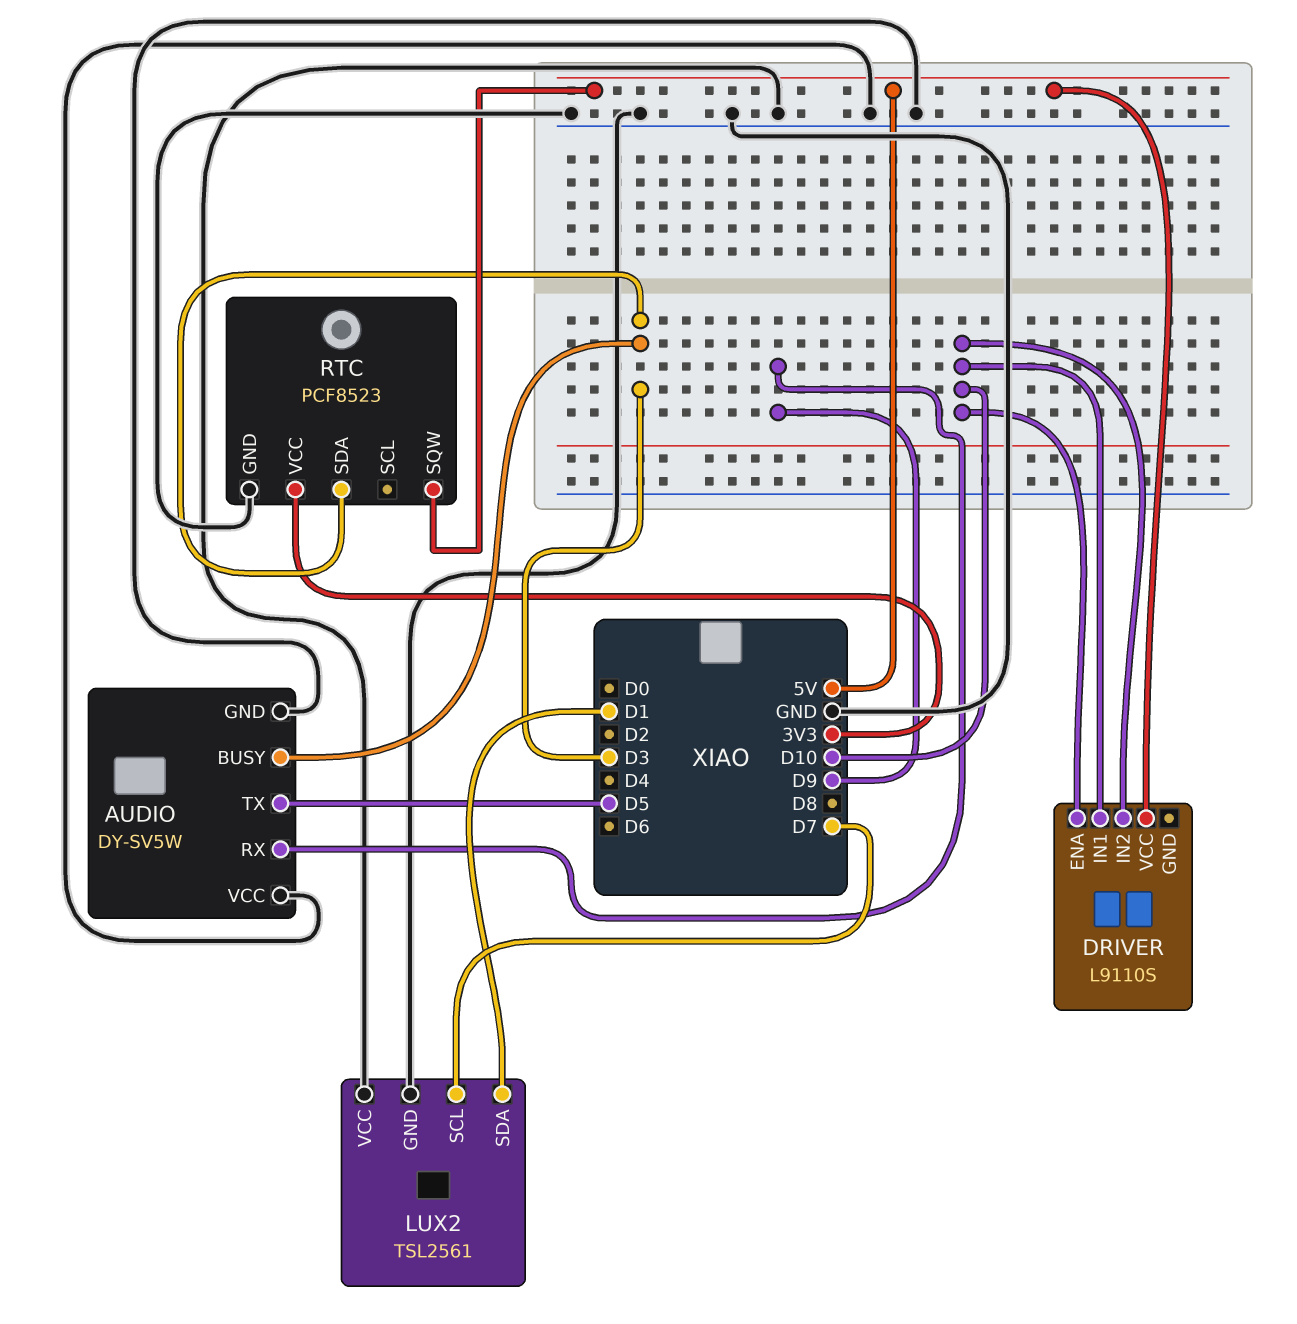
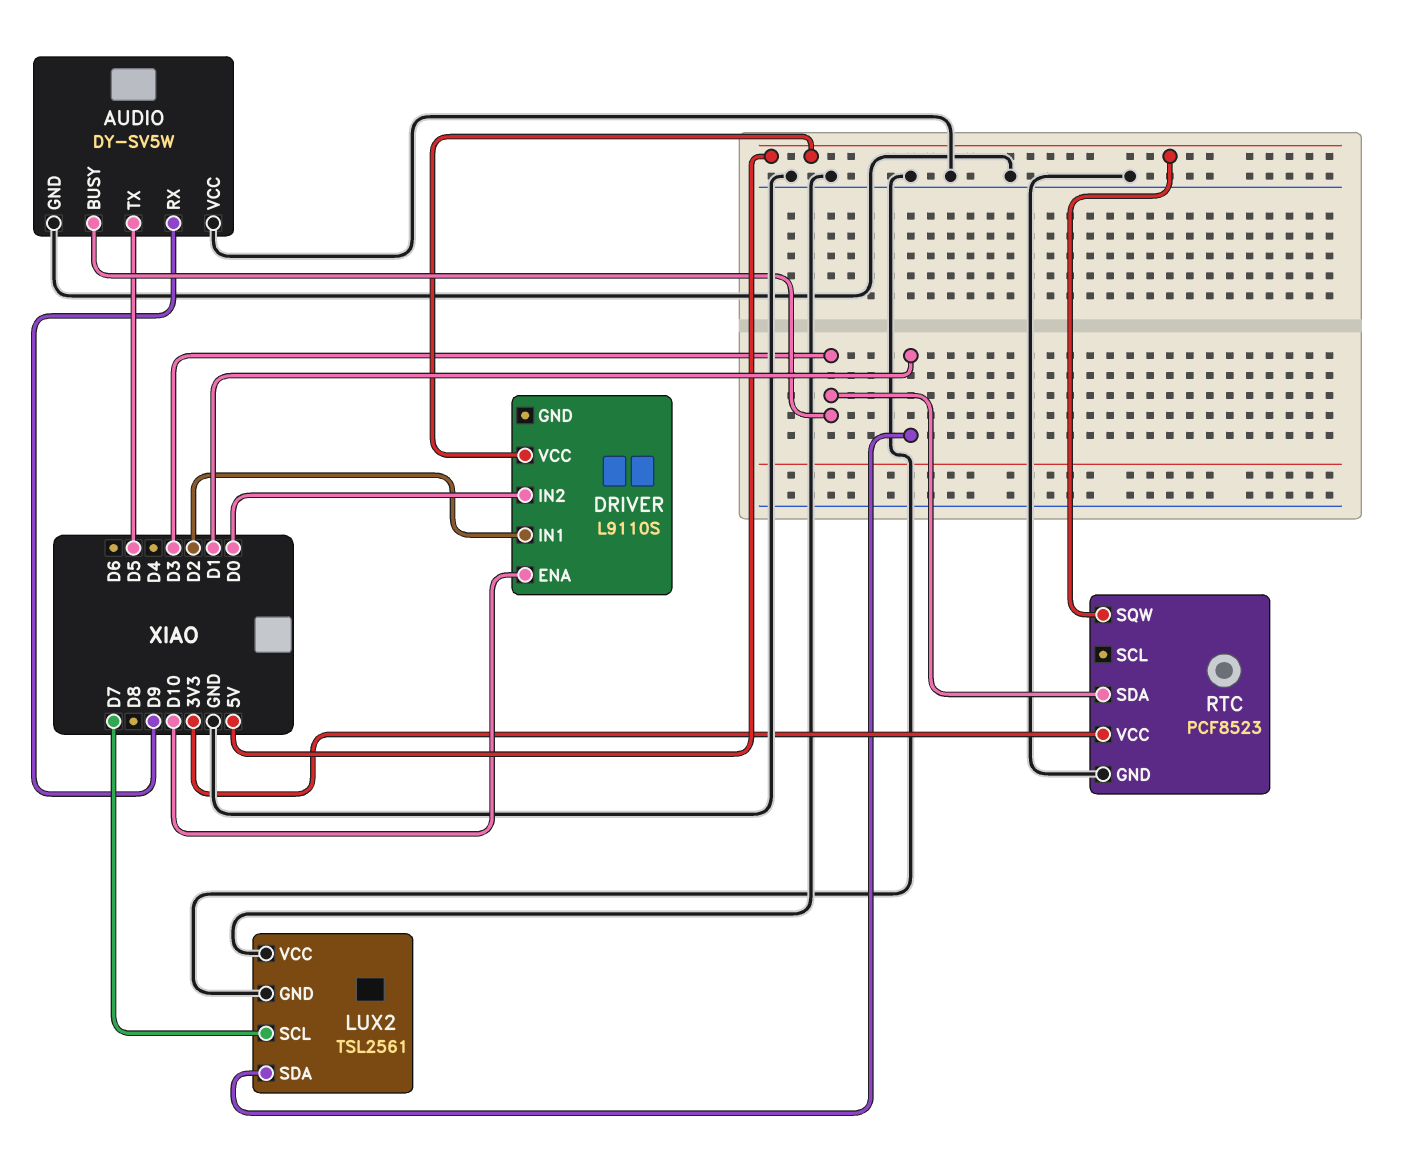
DRIVER pin IN1: D10 -> D2
DRIVER pin IN2: D10 -> D0

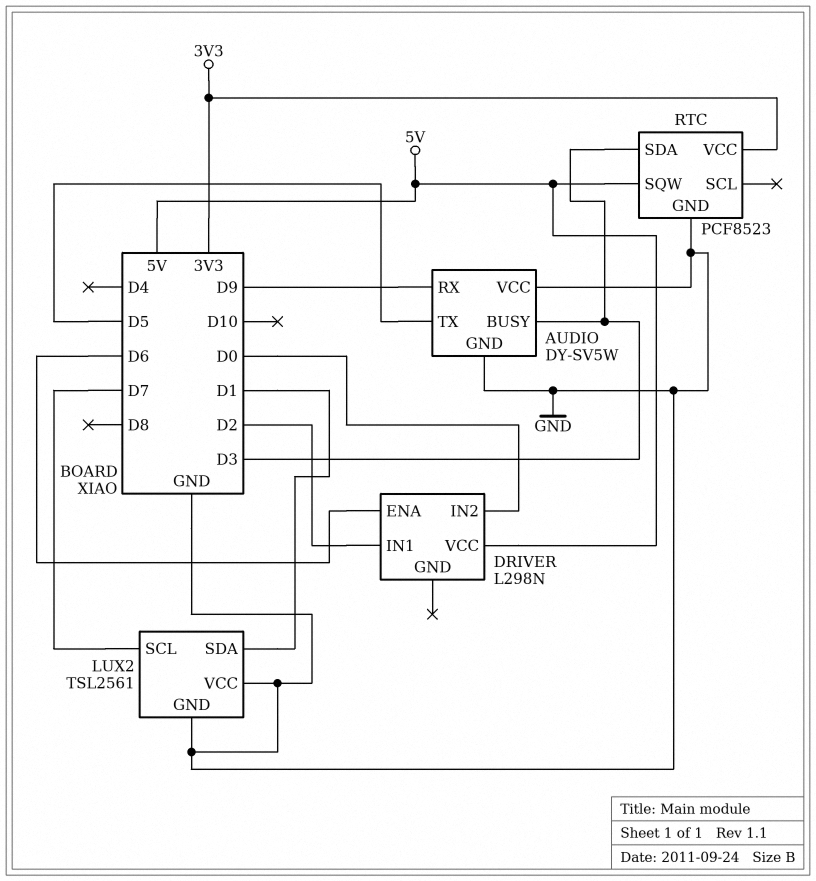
DRIVER: L9110S -> L298N
DRIVER pin ENA: D10 -> D6

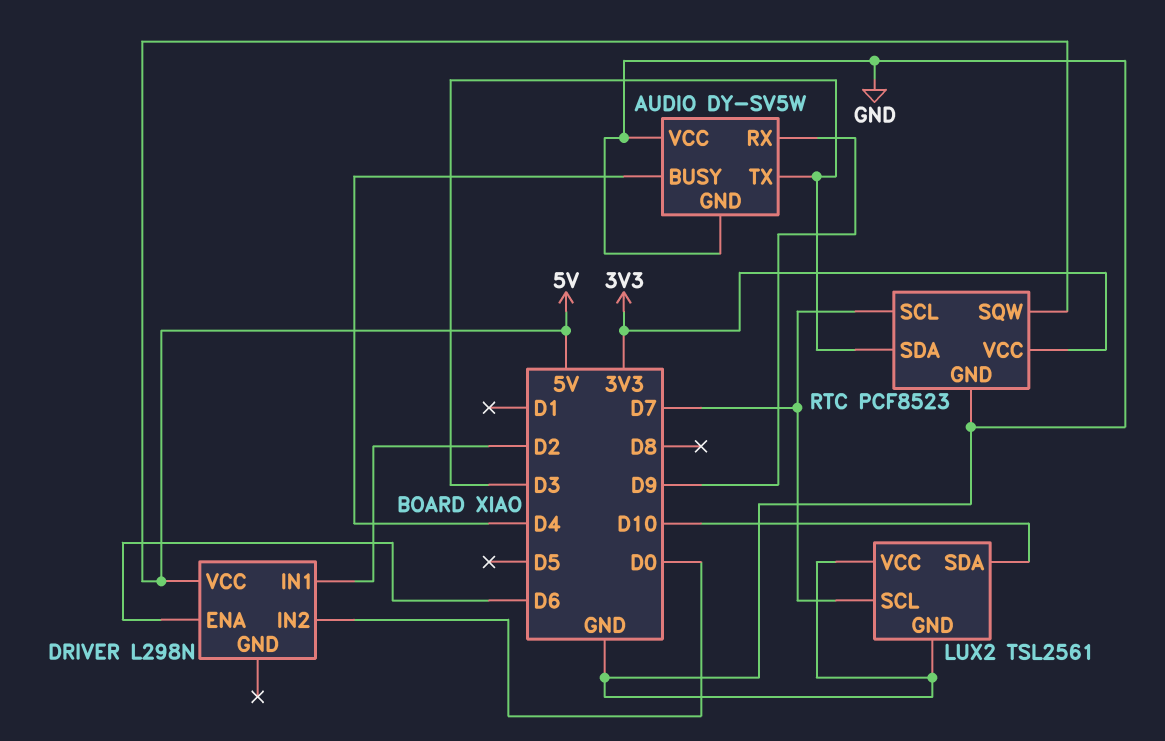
AUDIO pin BUSY: D3 -> D4
AUDIO pin TX: D5 -> D3
LUX2 pin SDA: D1 -> D10
RTC pin SCL: none -> D7

